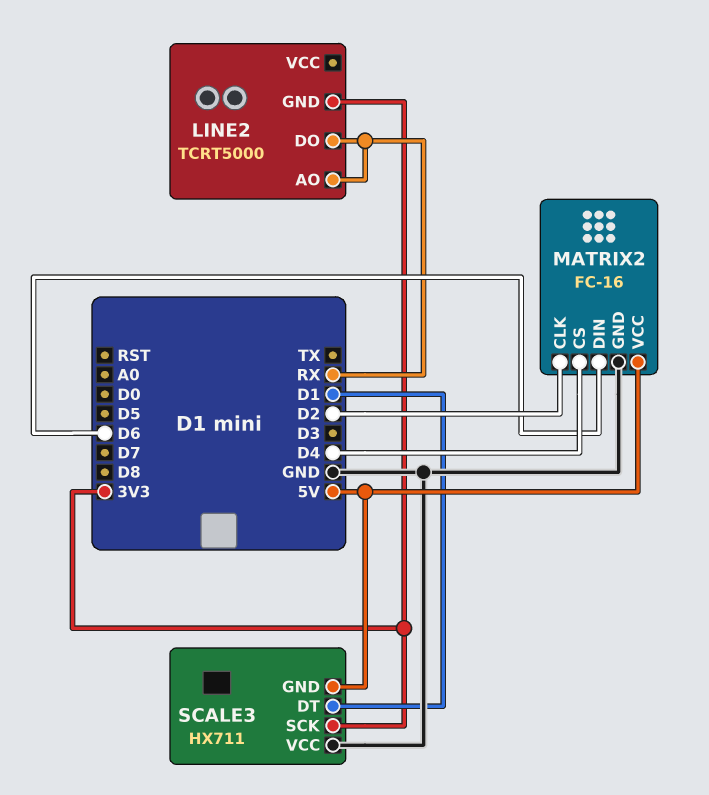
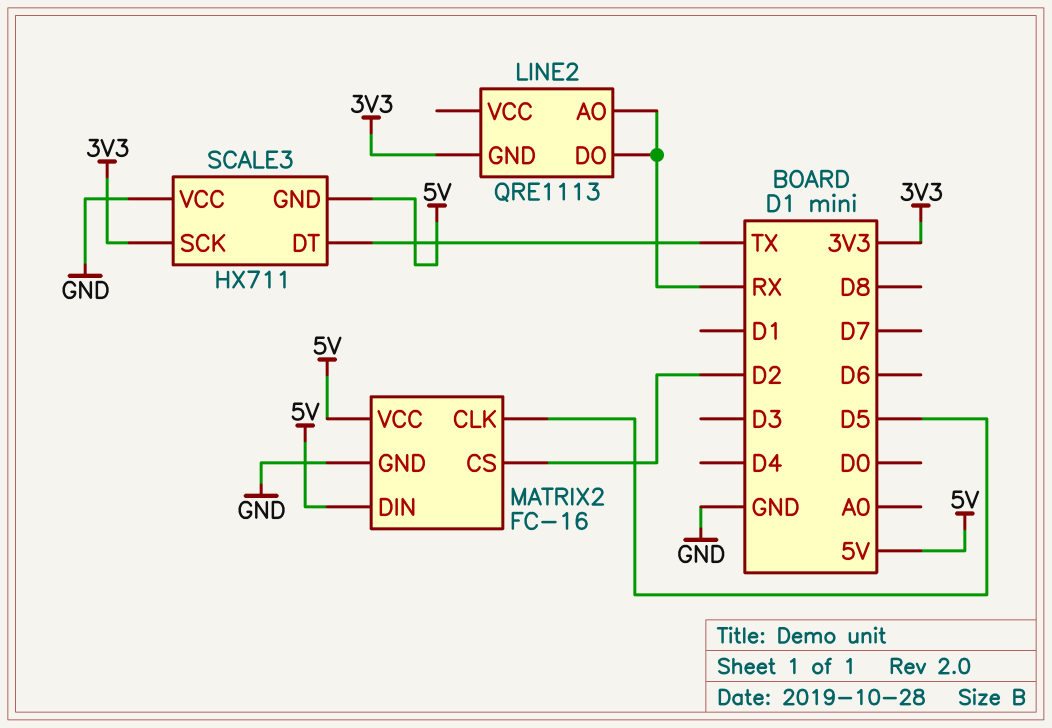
LINE2: TCRT5000 -> QRE1113
MATRIX2 pin CLK: D2 -> D5
MATRIX2 pin CS: D4 -> D2
MATRIX2 pin DIN: D6 -> 5V
SCALE3 pin DT: D1 -> TX

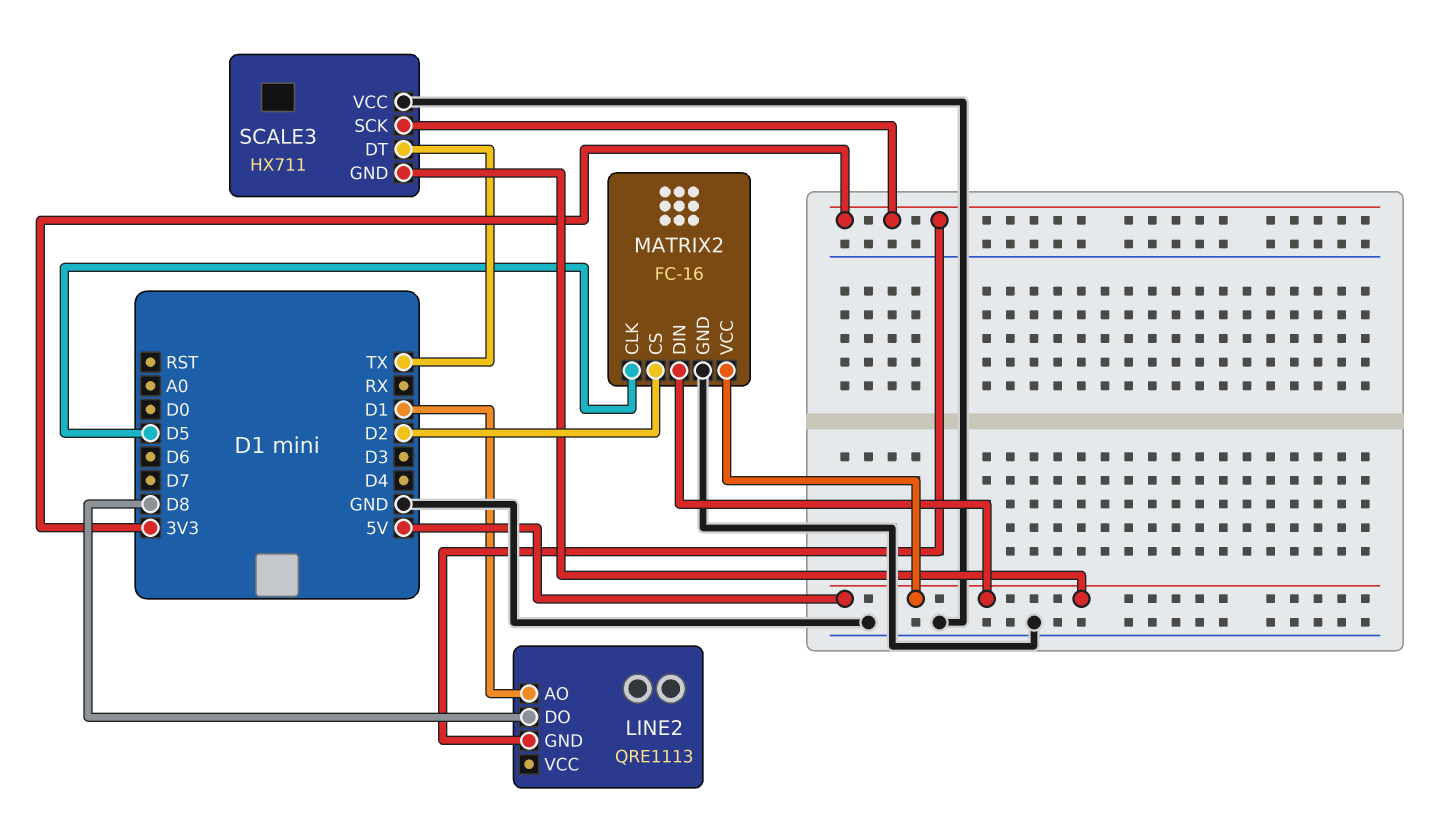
LINE2 pin AO: RX -> D1
LINE2 pin DO: RX -> D8

